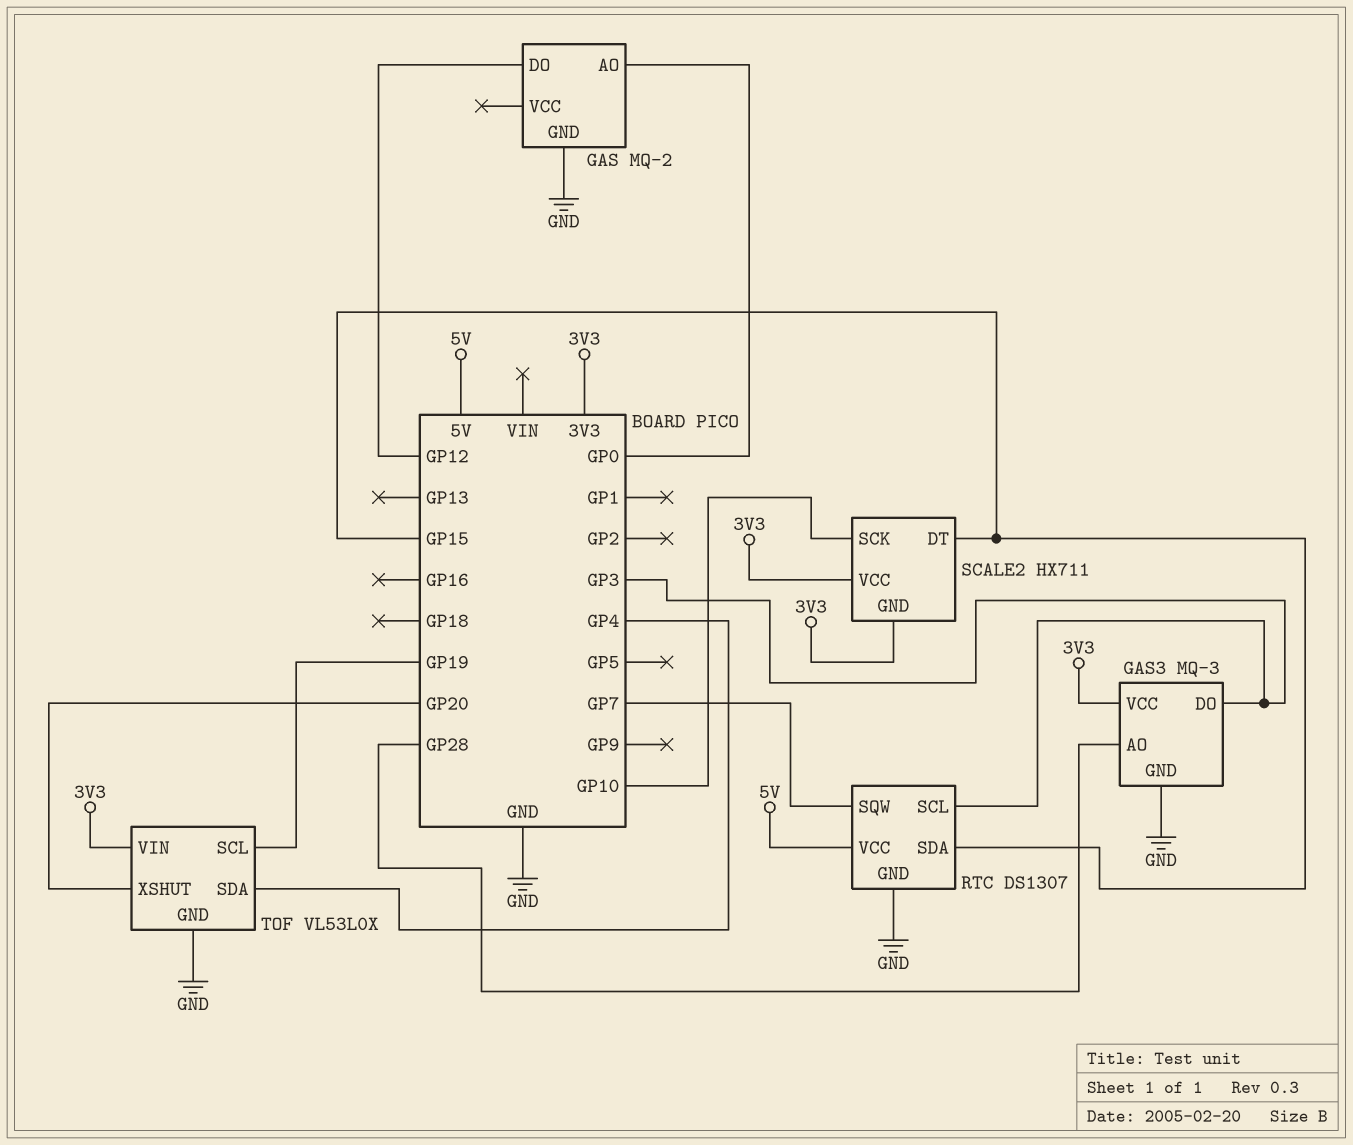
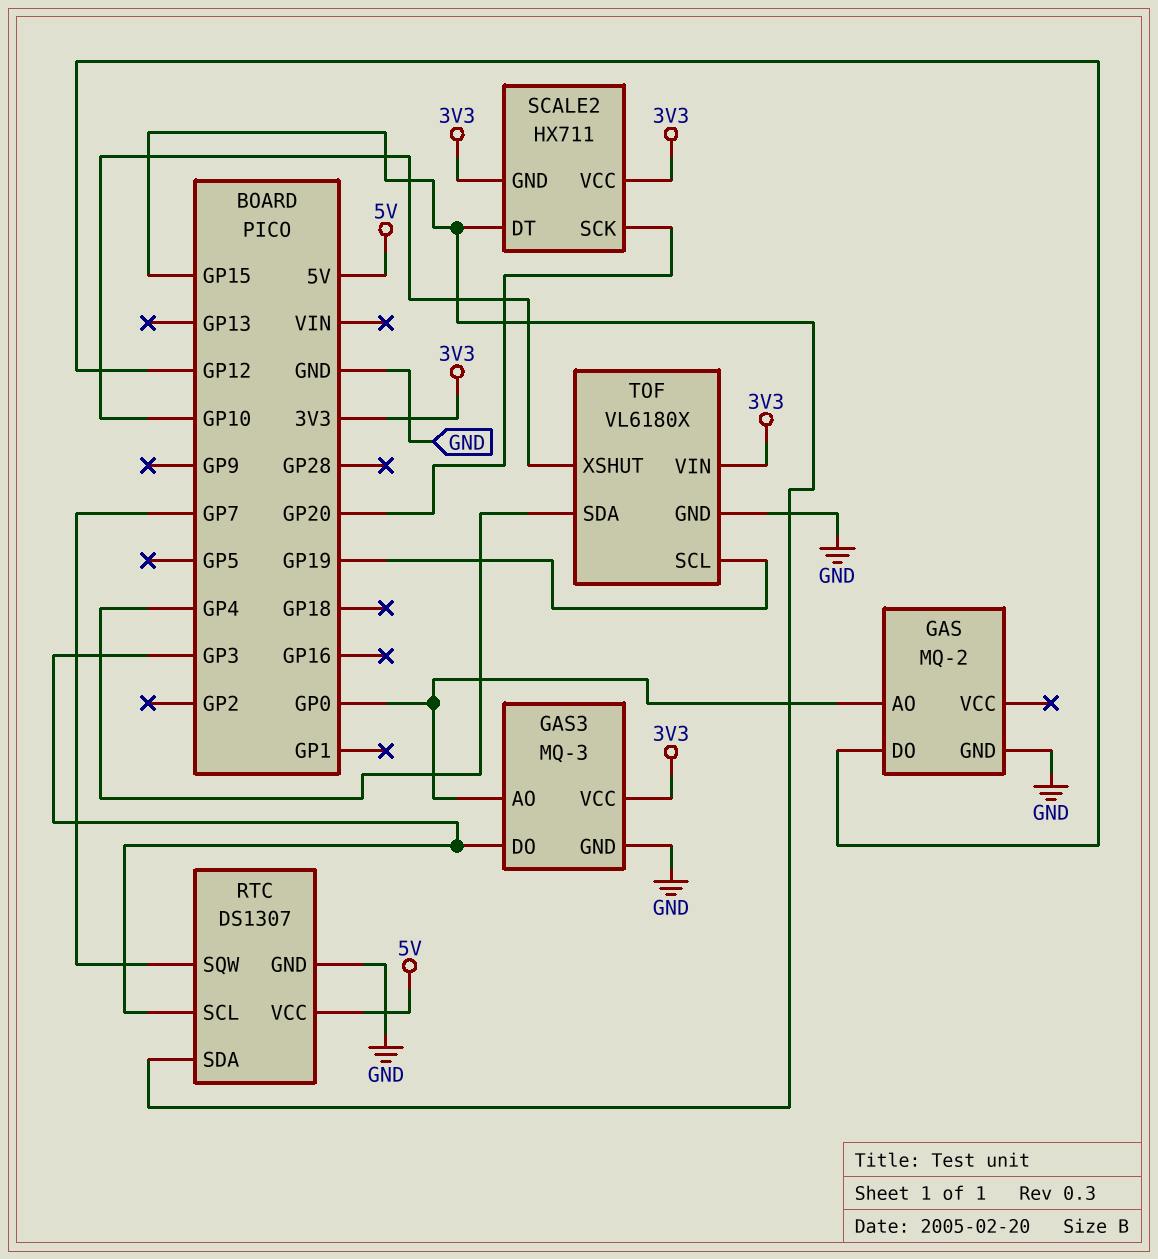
GAS3 pin AO: GP28 -> GP0
SCALE2 pin SCK: GP10 -> GP20
TOF: VL53L0X -> VL6180X
TOF pin XSHUT: GP20 -> GP10

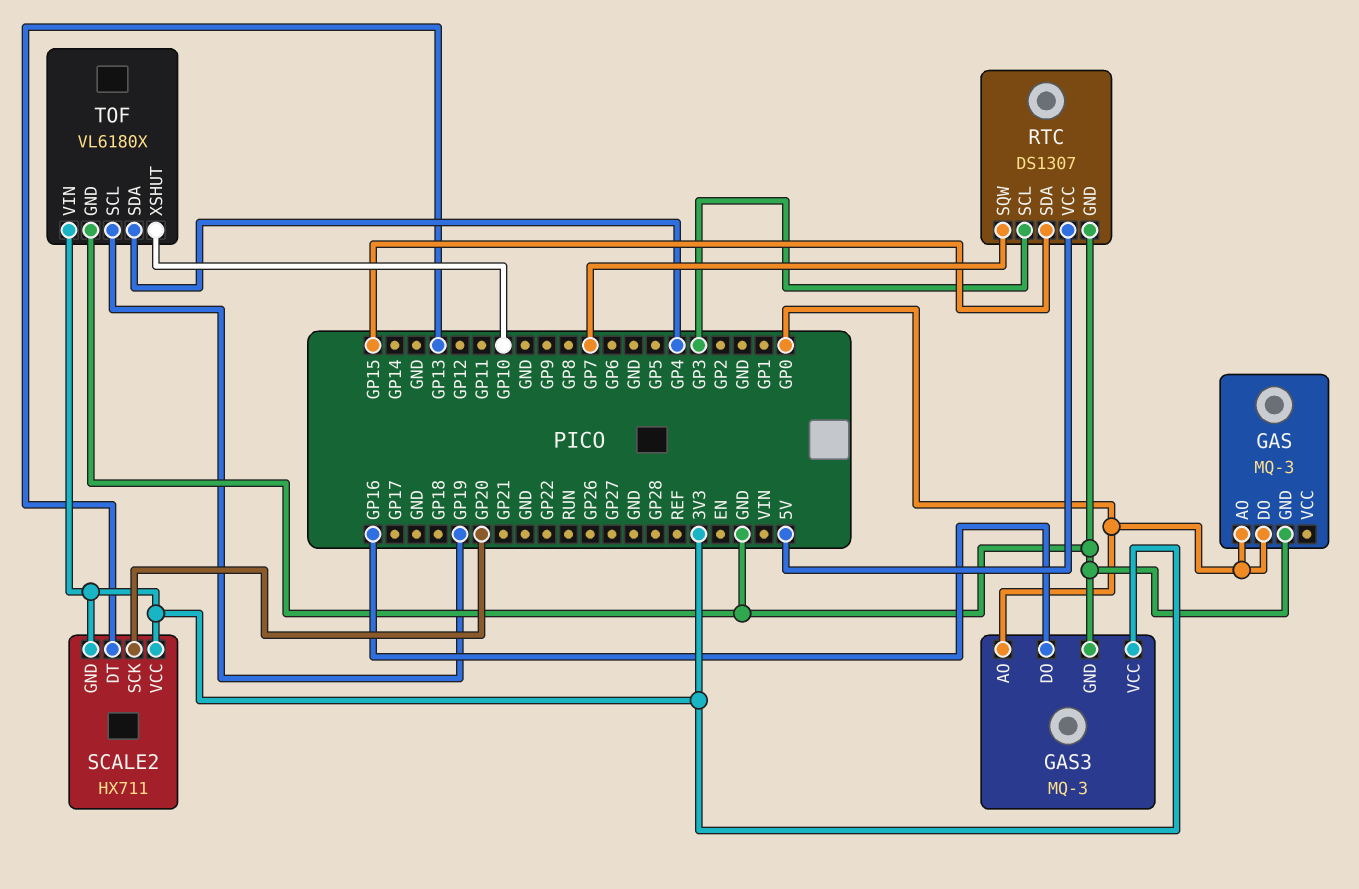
GAS: MQ-2 -> MQ-3
GAS pin DO: GP12 -> GP0
GAS3 pin DO: GP3 -> GP16
SCALE2 pin DT: GP15 -> GP13

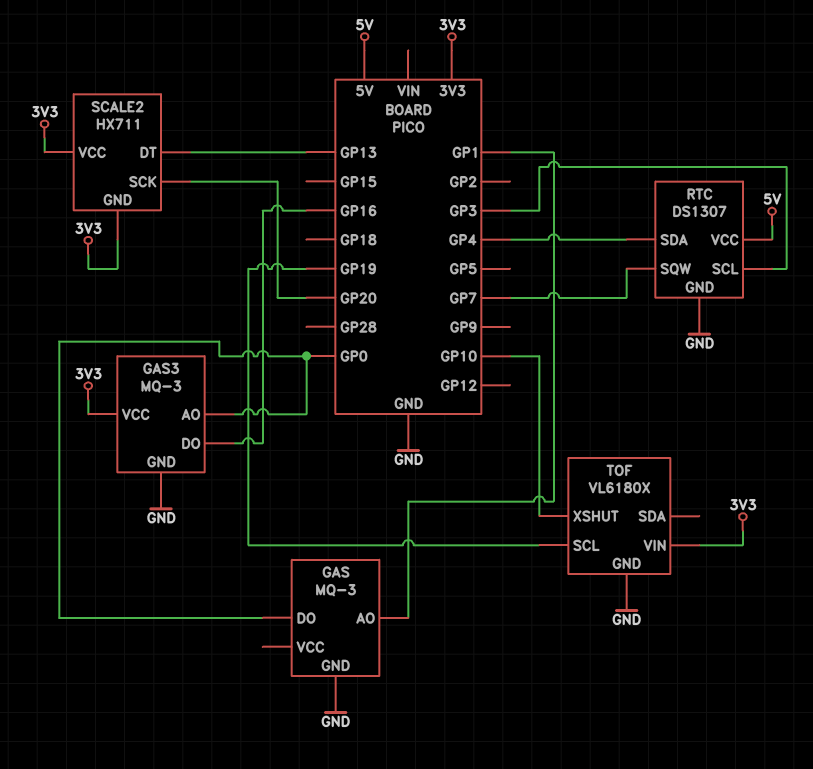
GAS pin AO: GP0 -> GP1
RTC pin SDA: GP15 -> GP4
TOF pin SDA: GP4 -> none

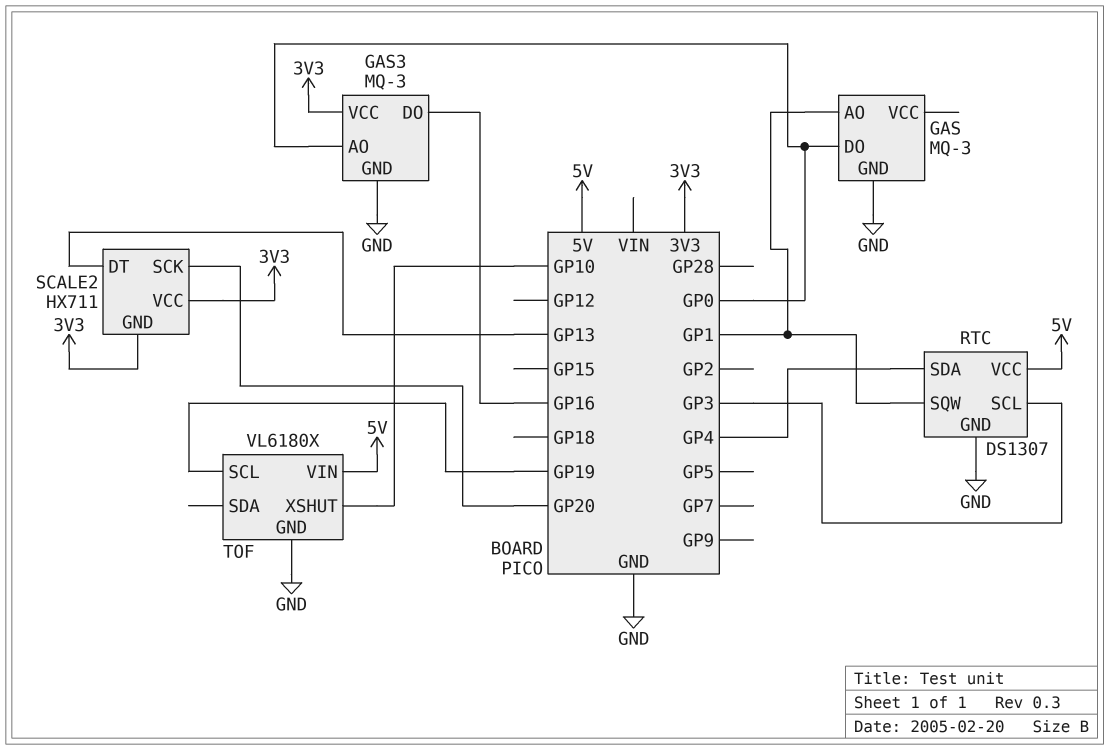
RTC pin SQW: GP7 -> GP1
TOF pin VIN: 3V3 -> 5V

